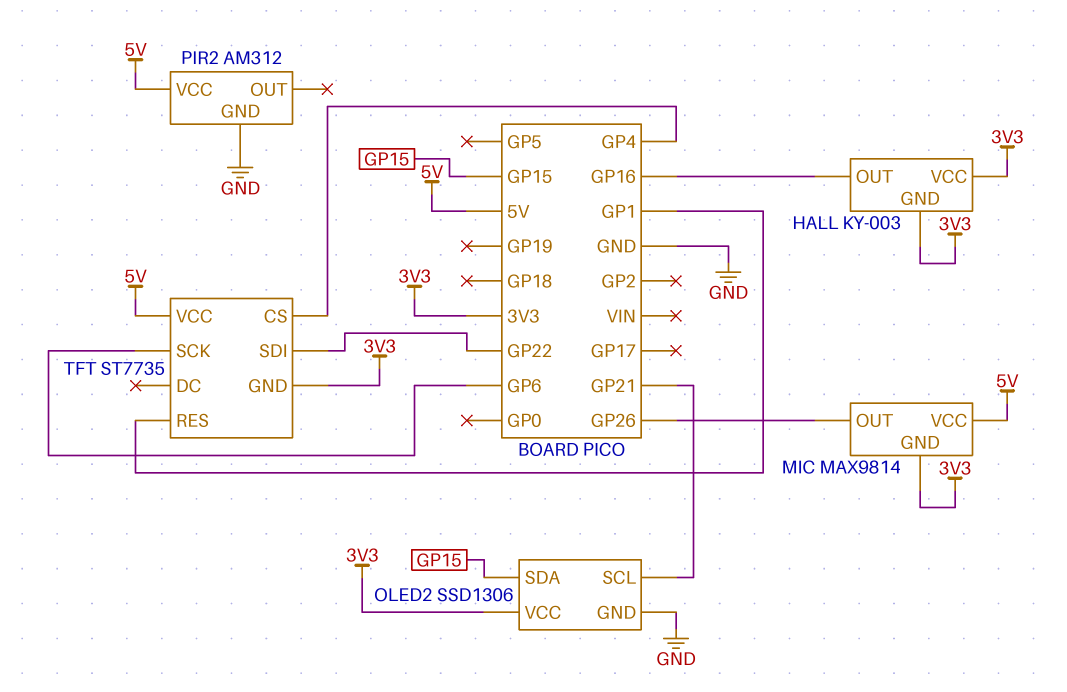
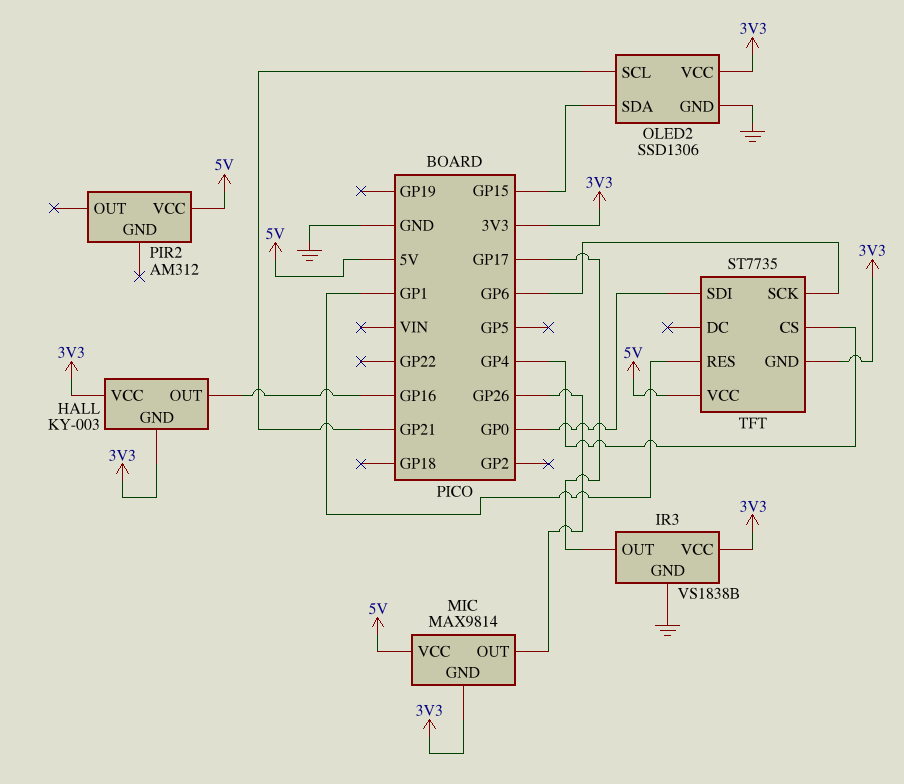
IR3: none -> VS1838B
IR3 pin GND: none -> GND
IR3 pin OUT: none -> GP17
IR3 pin VCC: none -> 3V3
PIR2 pin GND: GND -> none
TFT pin SDI: GP22 -> GP0

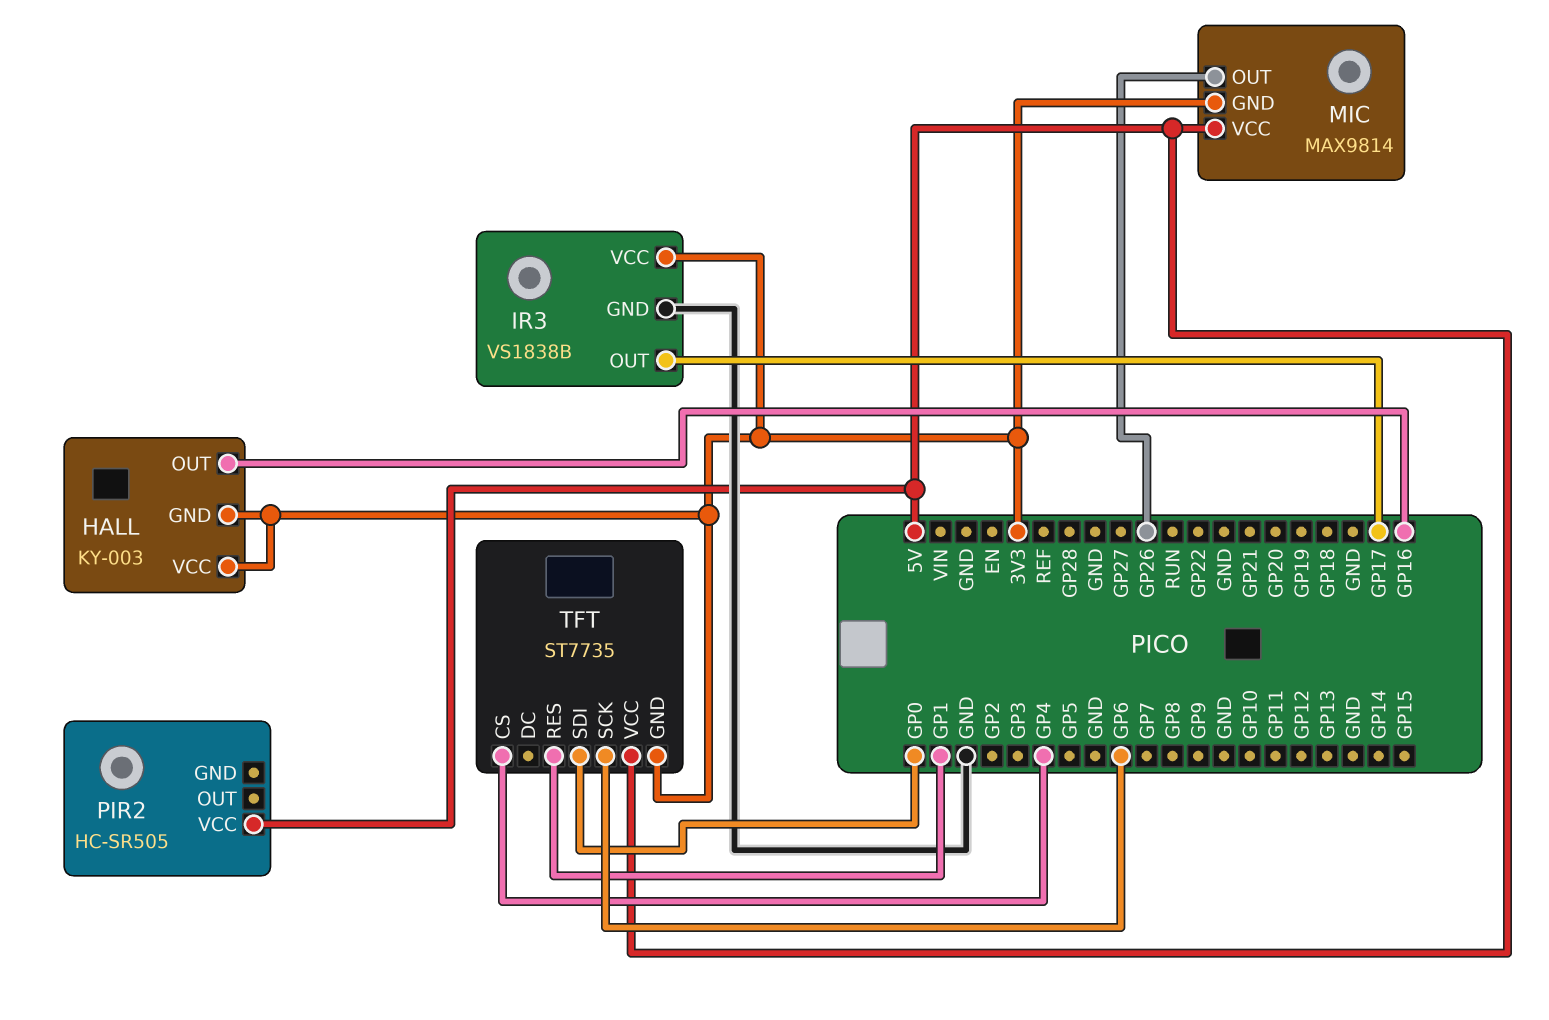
OLED2: SSD1306 -> none
OLED2 pin GND: GND -> none
OLED2 pin SCL: GP21 -> none
OLED2 pin SDA: GP15 -> none
OLED2 pin VCC: 3V3 -> none
PIR2: AM312 -> HC-SR505

